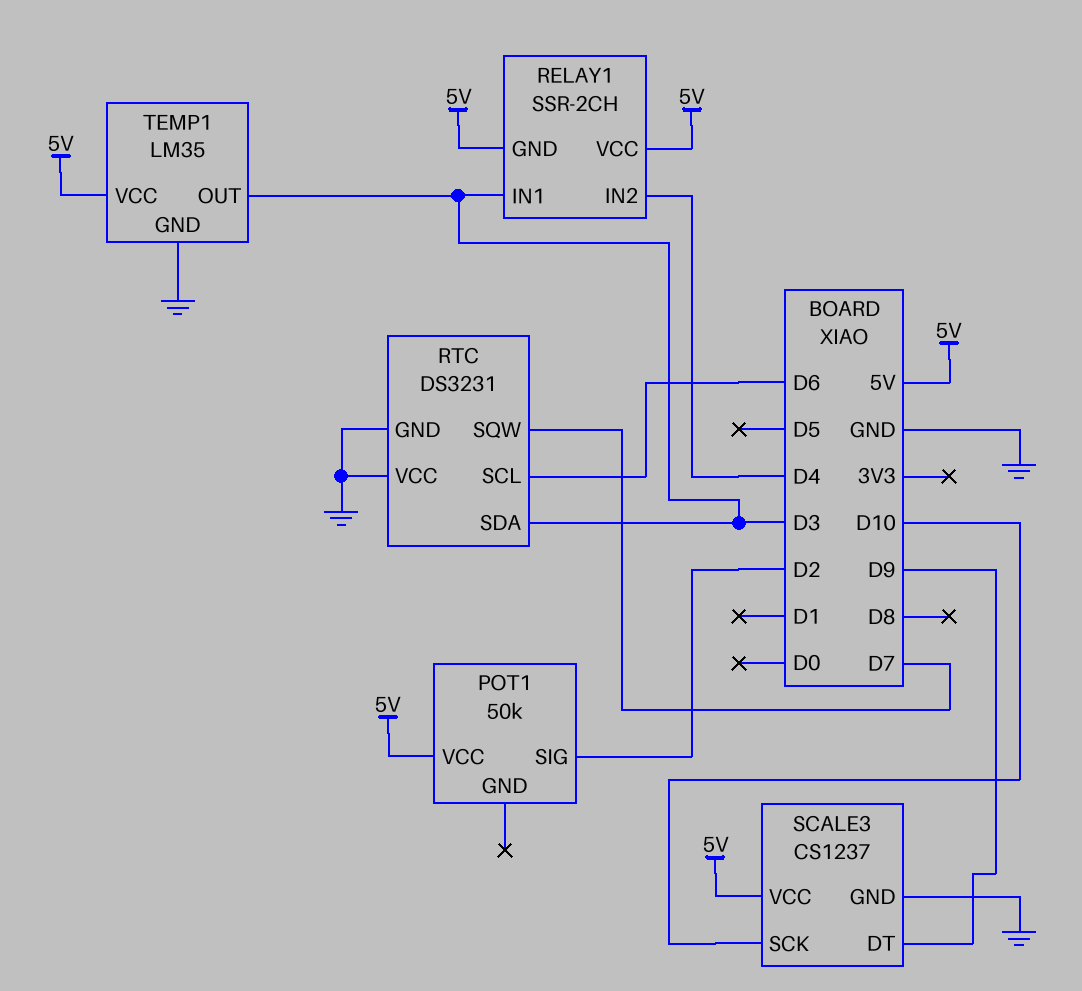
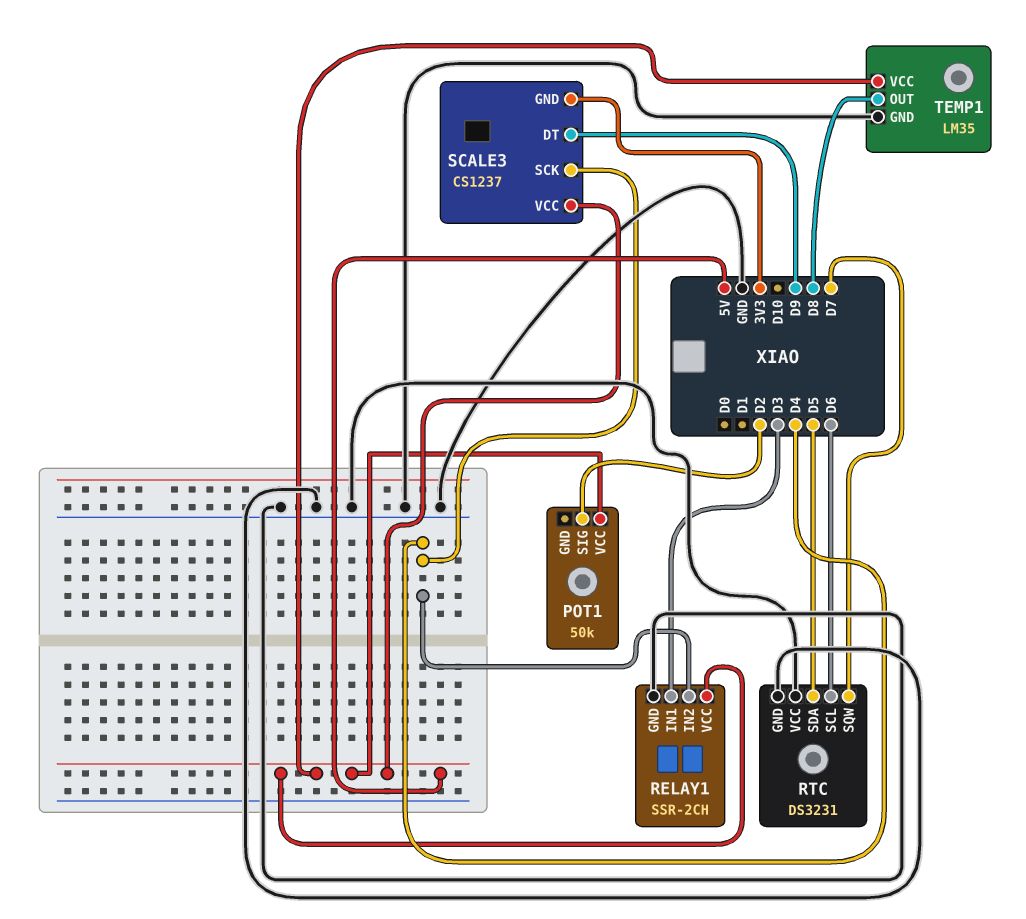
RELAY1 pin GND: 5V -> GND
RTC pin SDA: D3 -> D5
SCALE3 pin GND: GND -> 3V3
SCALE3 pin SCK: D10 -> D4
TEMP1 pin OUT: D3 -> D8

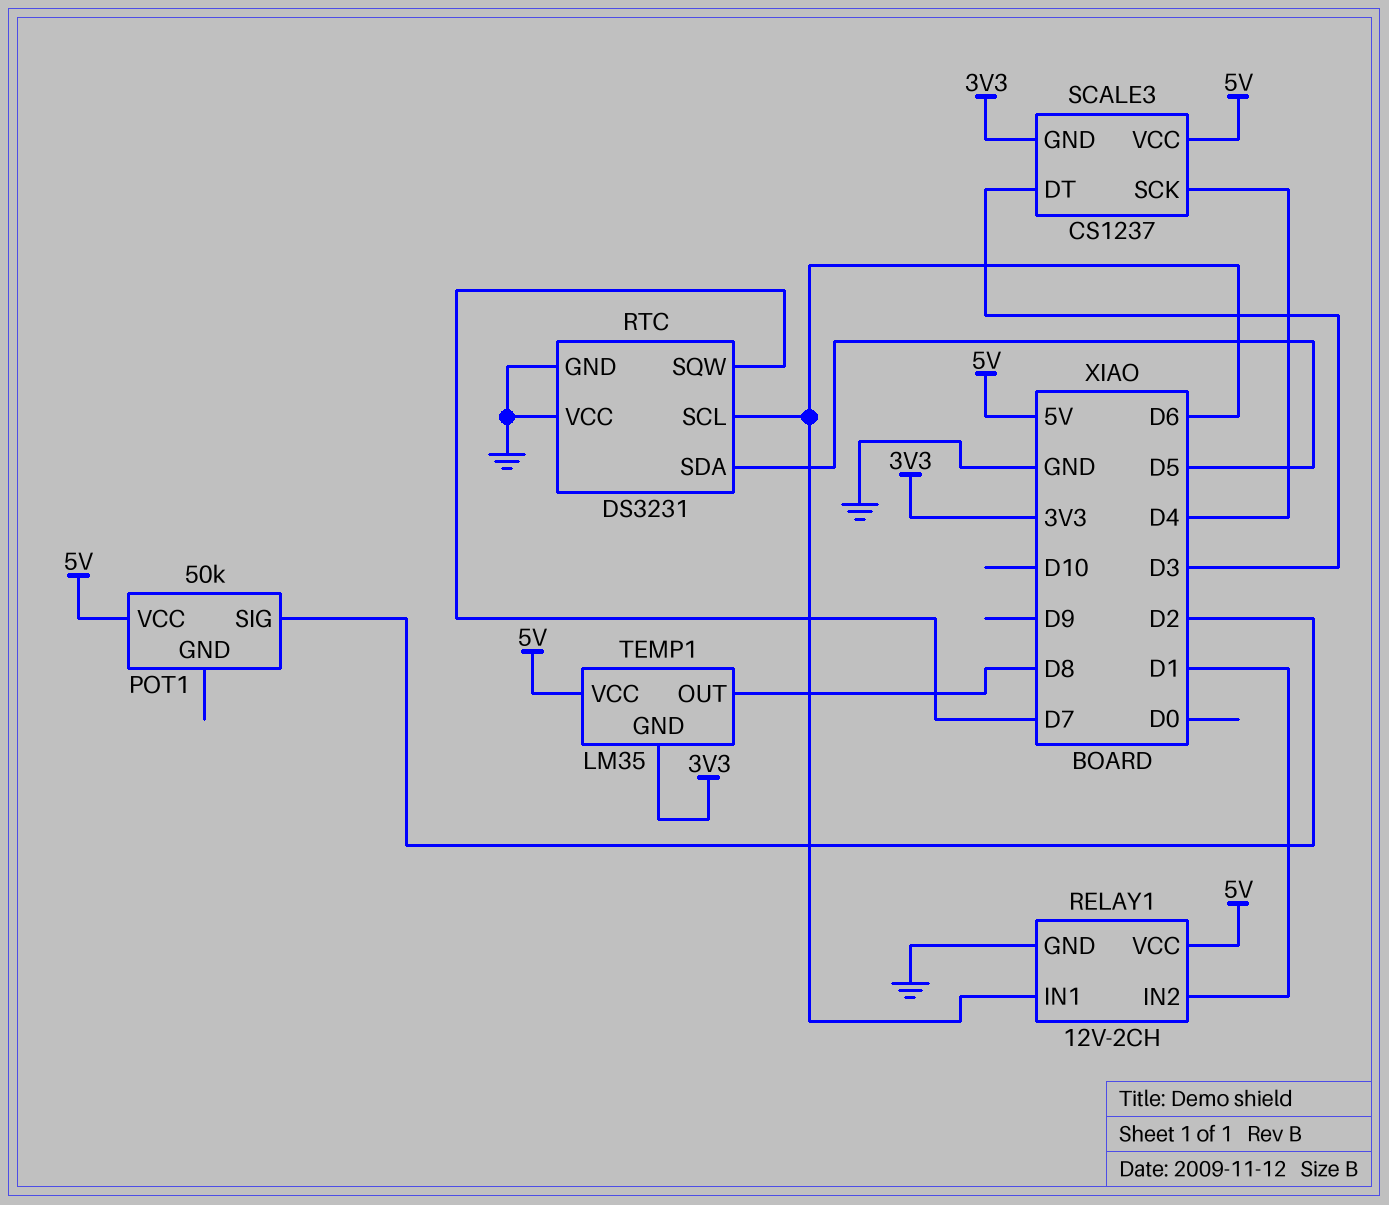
RELAY1: SSR-2CH -> 12V-2CH
RELAY1 pin IN1: D3 -> D6
RELAY1 pin IN2: D4 -> D1
SCALE3 pin DT: D9 -> D3
TEMP1 pin GND: GND -> 3V3

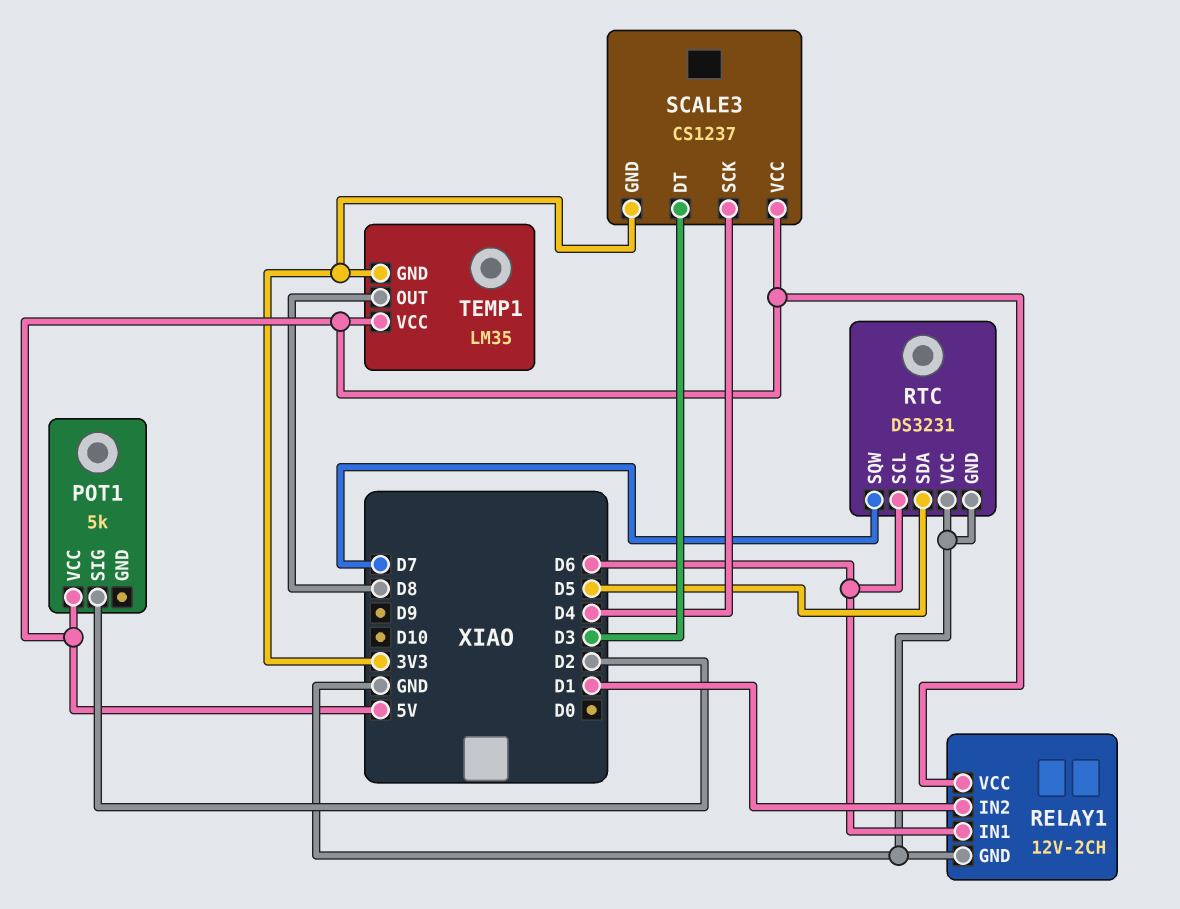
POT1: 50k -> 5k

